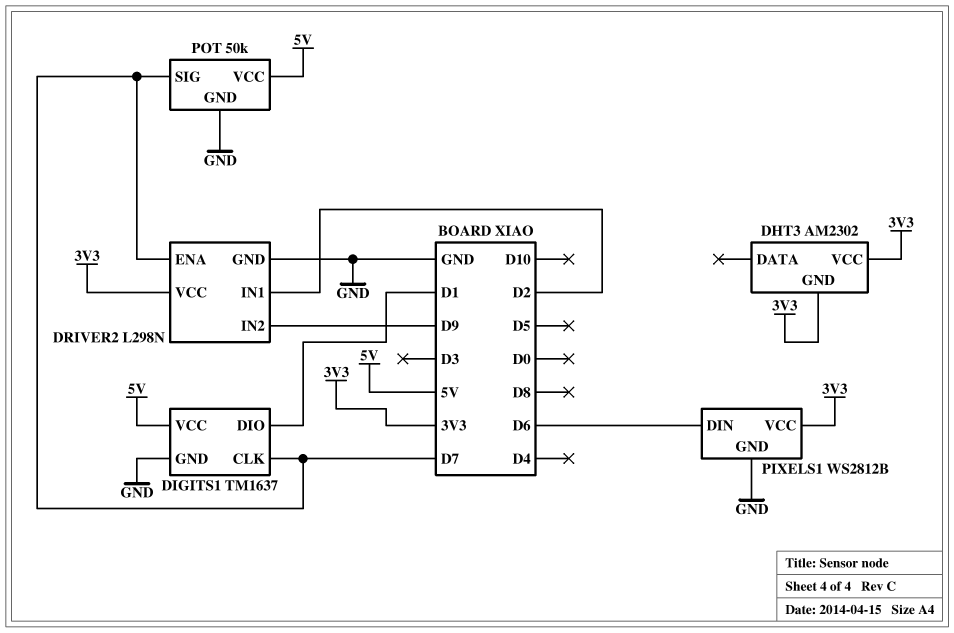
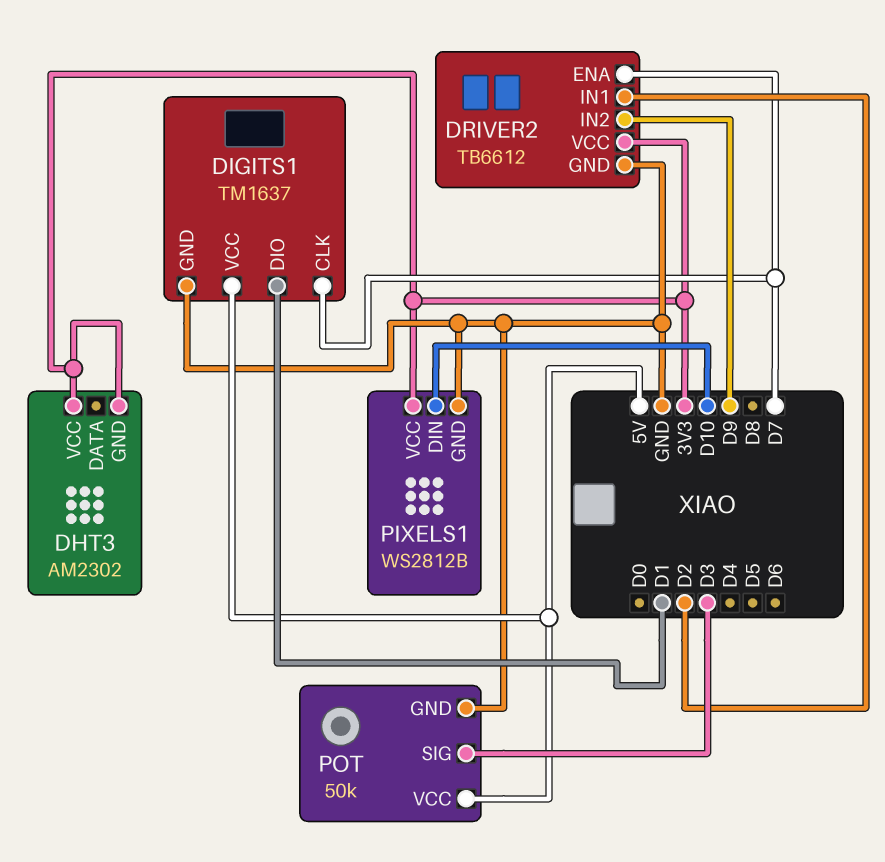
DRIVER2: L298N -> TB6612
PIXELS1 pin DIN: D6 -> D10
POT pin SIG: D7 -> D3

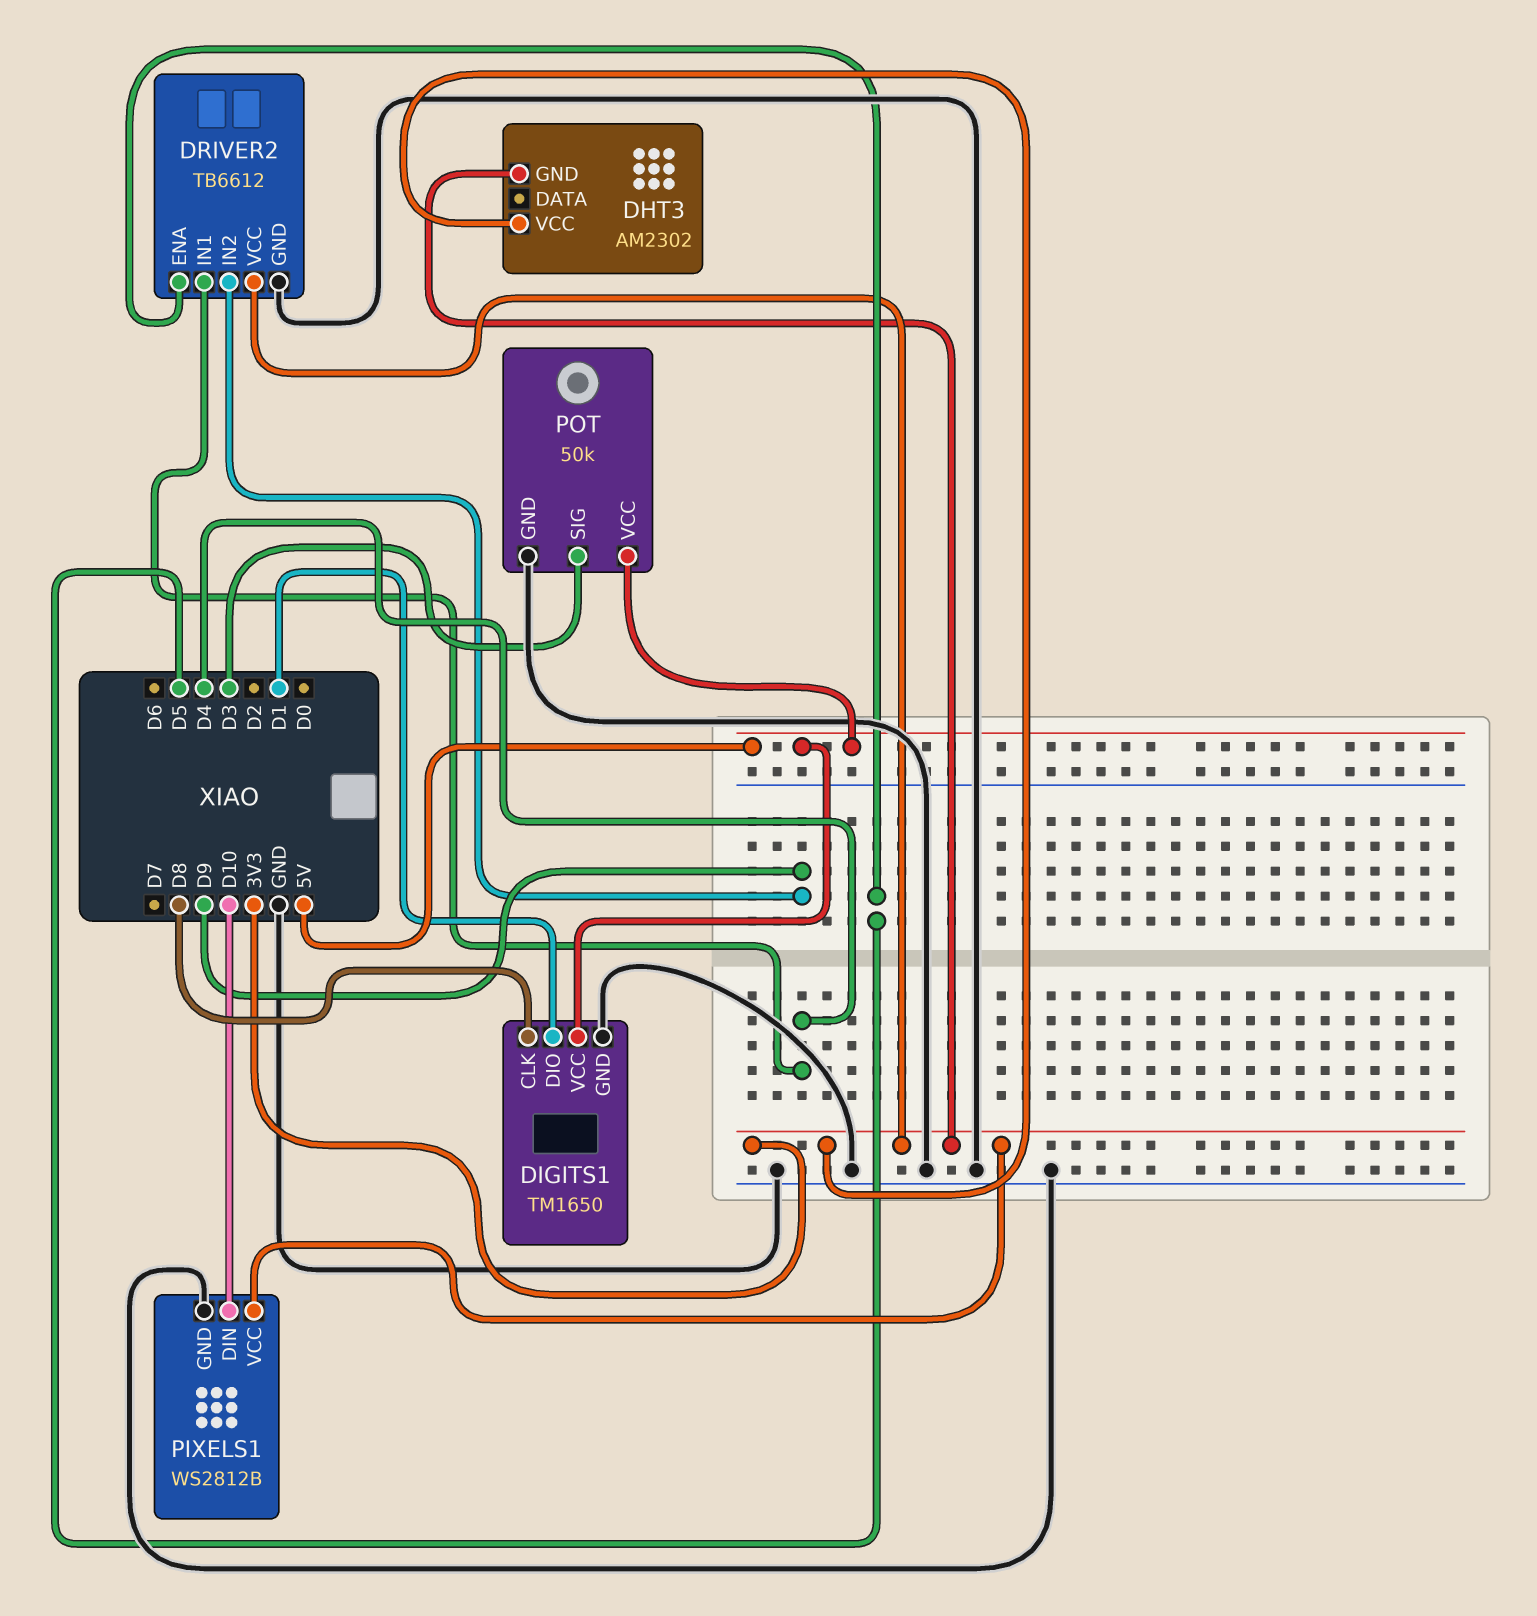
DIGITS1: TM1637 -> TM1650
DIGITS1 pin CLK: D7 -> D8
DRIVER2 pin ENA: D7 -> D5
DRIVER2 pin IN1: D2 -> D4

